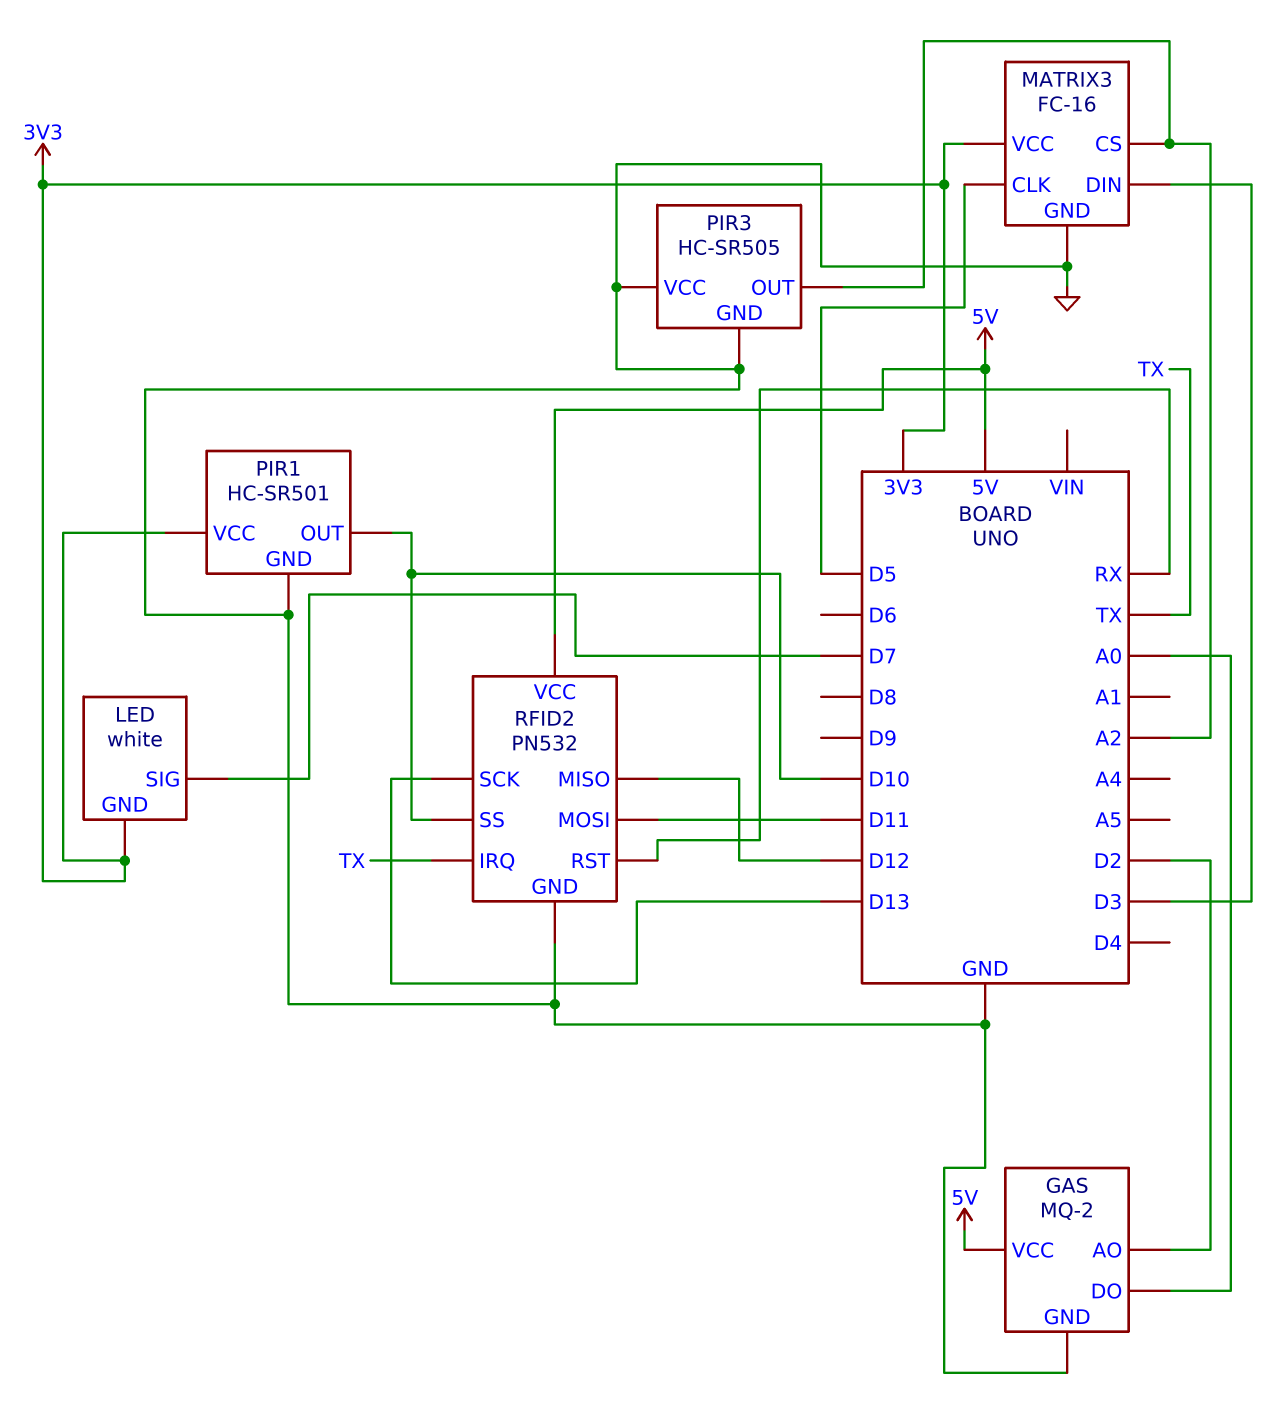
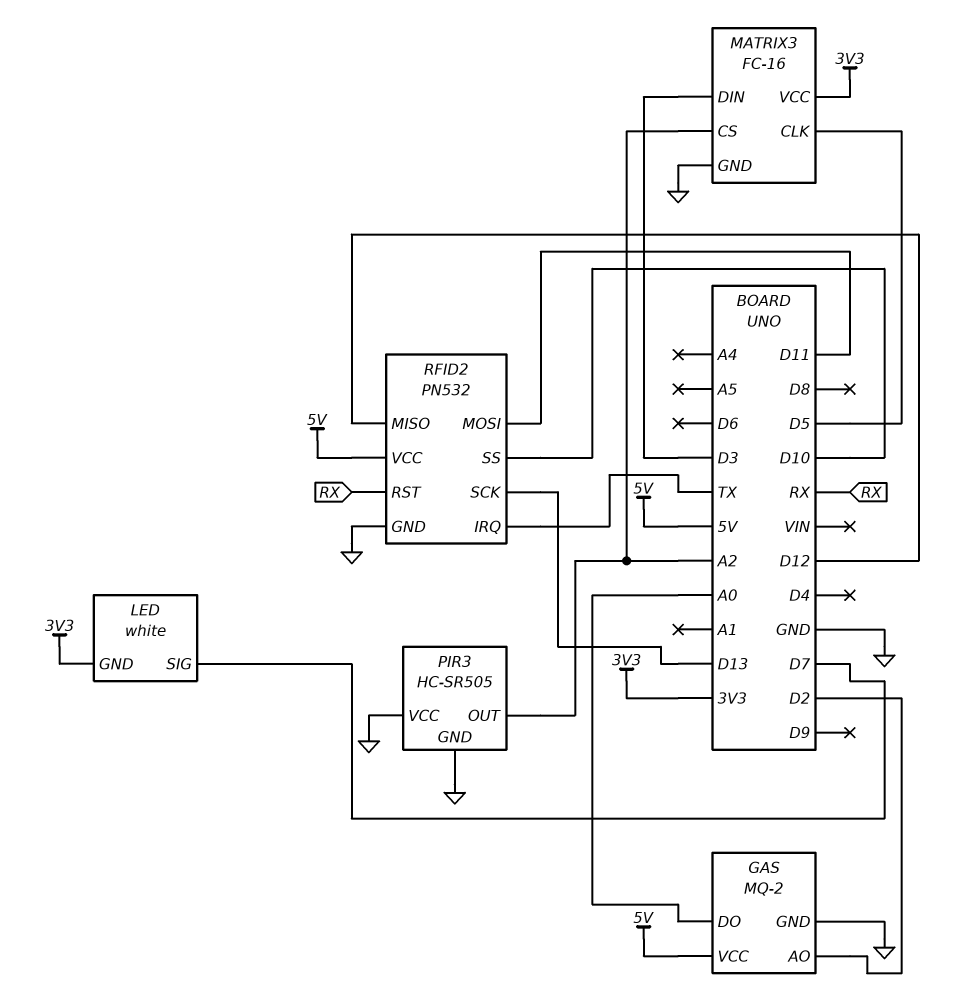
PIR1: HC-SR501 -> none
PIR1 pin GND: GND -> none
PIR1 pin OUT: D10 -> none
PIR1 pin VCC: 3V3 -> none

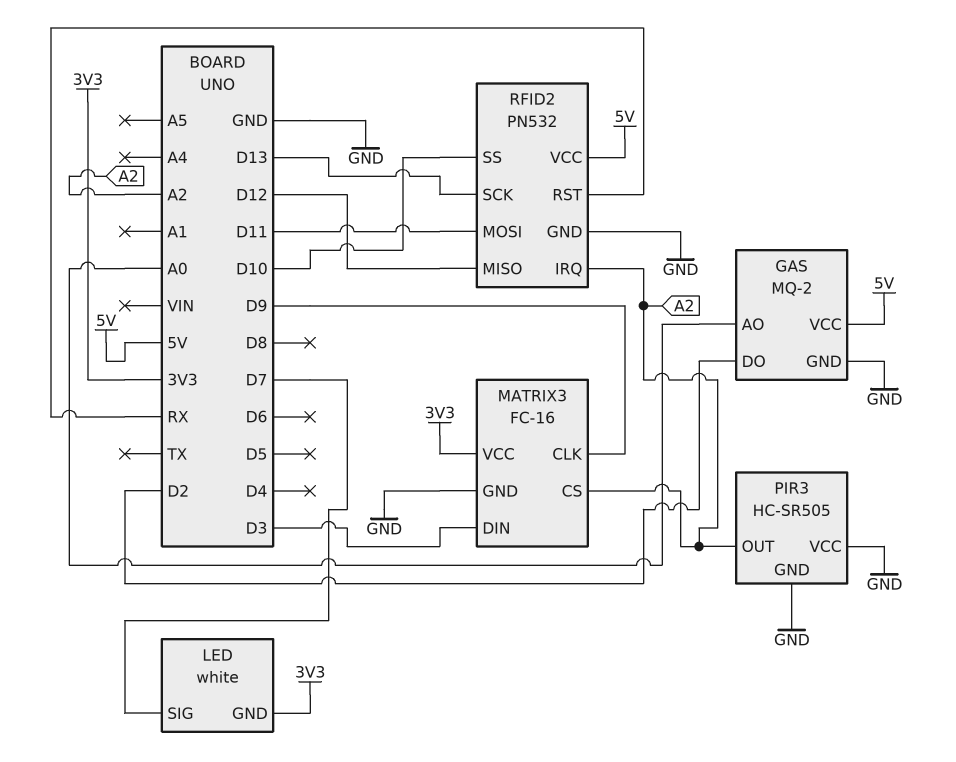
GAS pin AO: D2 -> A0
GAS pin DO: A0 -> D2
MATRIX3 pin CLK: D5 -> D9
RFID2 pin IRQ: TX -> A2

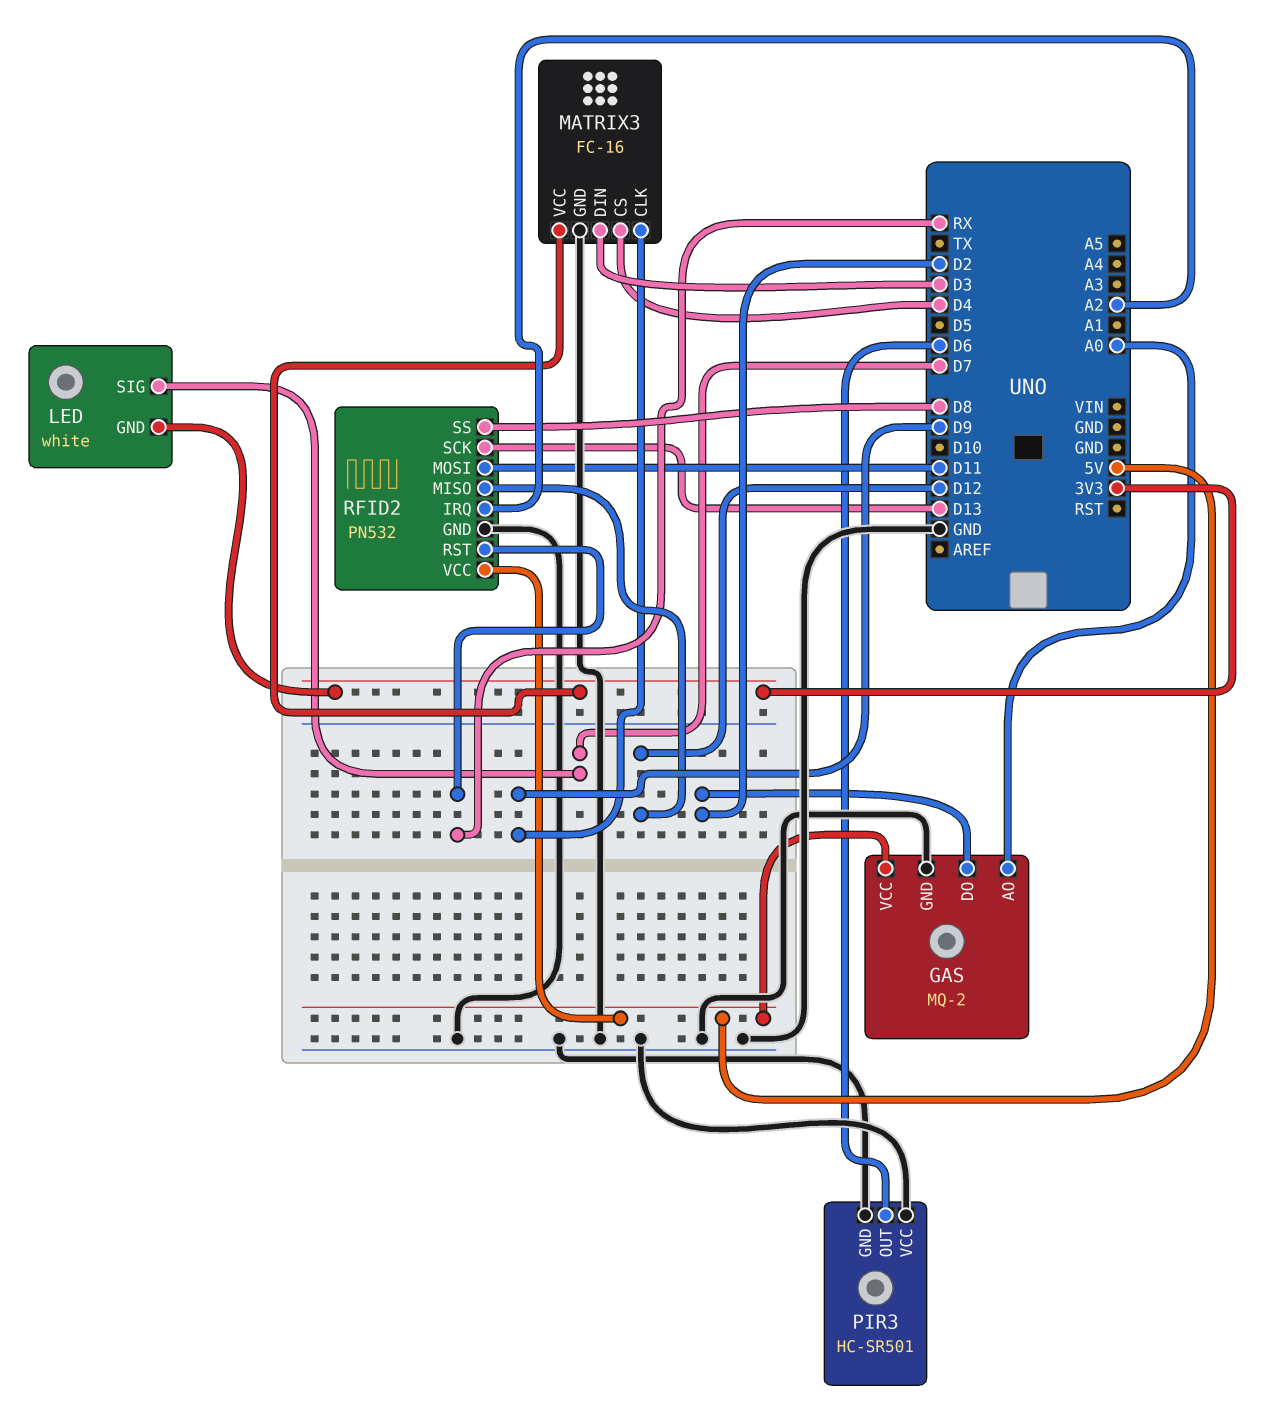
MATRIX3 pin CS: A2 -> D4
PIR3: HC-SR505 -> HC-SR501
PIR3 pin OUT: A2 -> D6
RFID2 pin SS: D10 -> D8

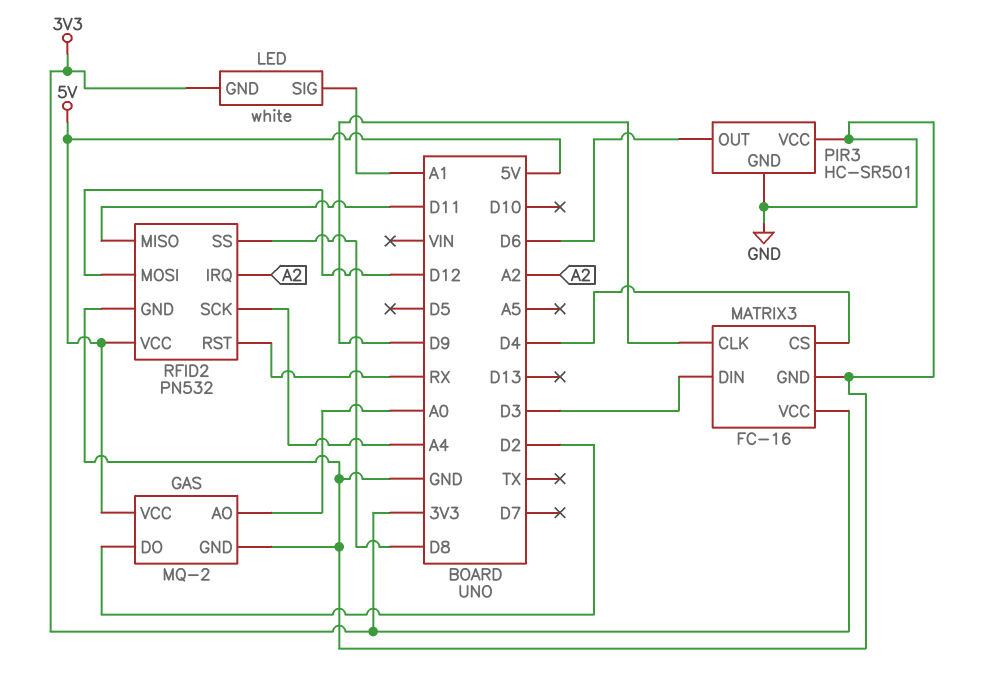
LED pin SIG: D7 -> A1
RFID2 pin MISO: D12 -> D11
RFID2 pin MOSI: D11 -> D12
RFID2 pin SCK: D13 -> A4

